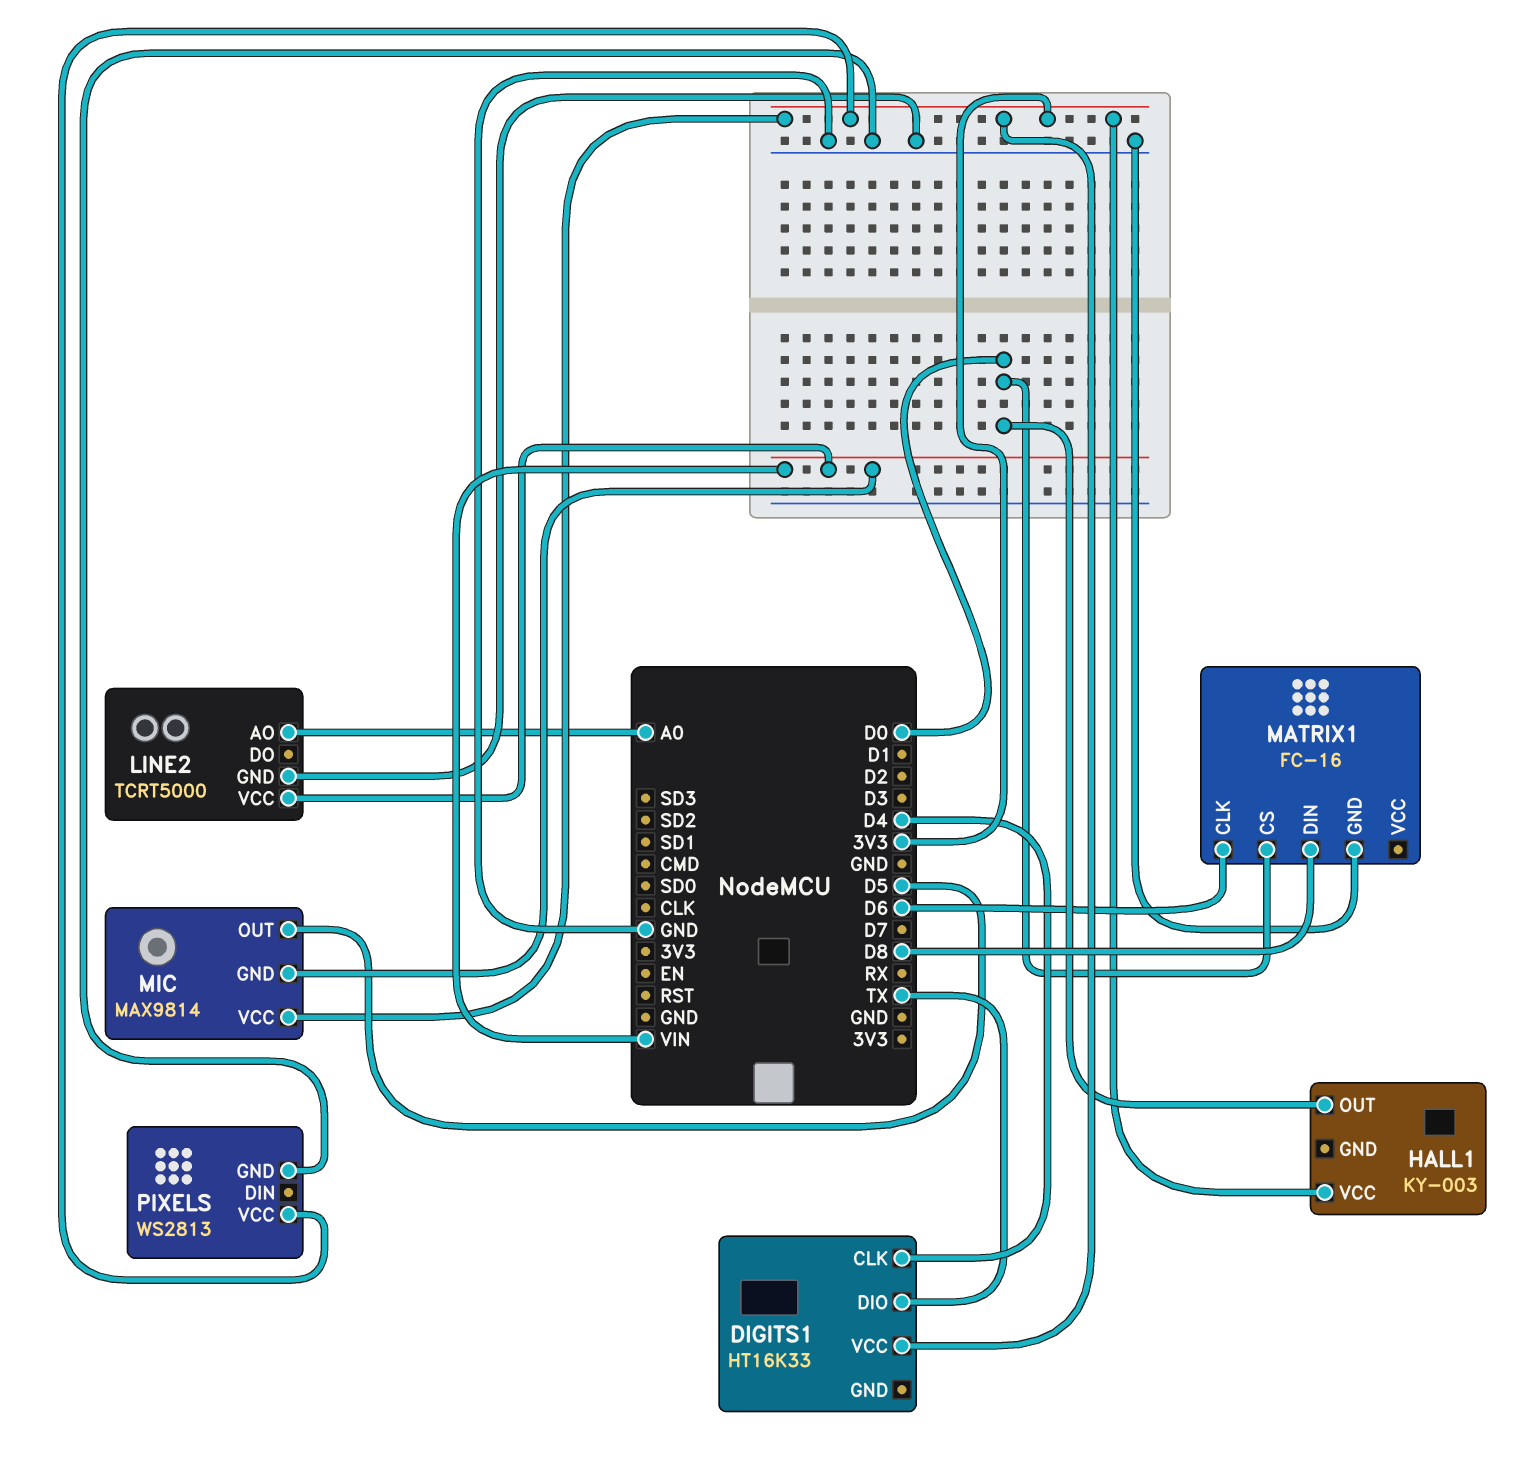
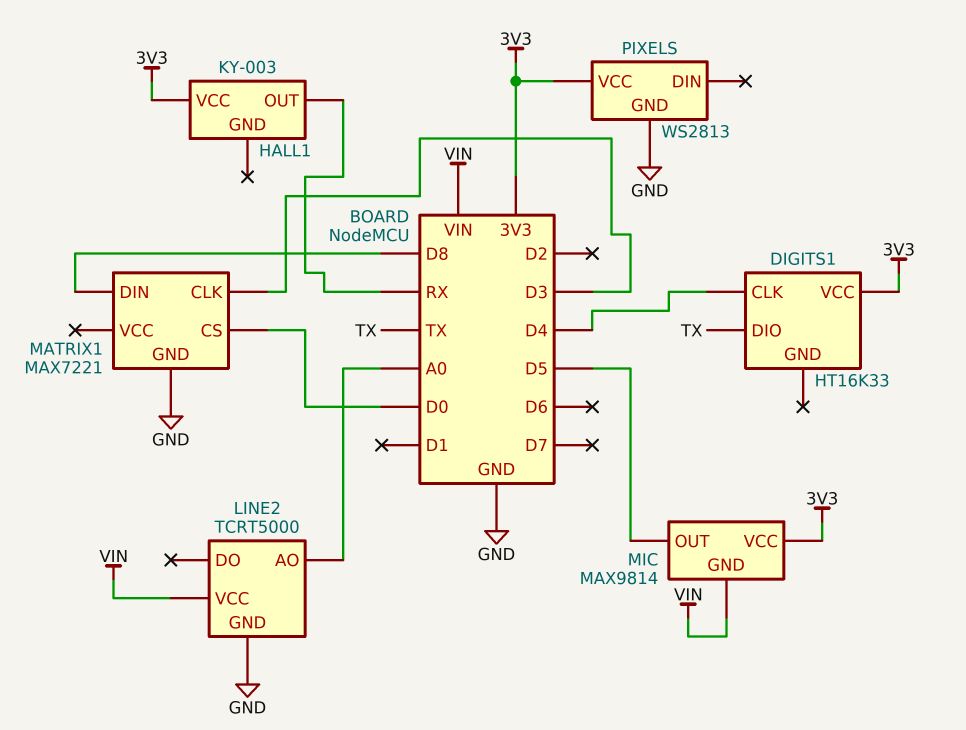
HALL1 pin OUT: D0 -> RX
MATRIX1: FC-16 -> MAX7221
MATRIX1 pin CLK: D6 -> D3

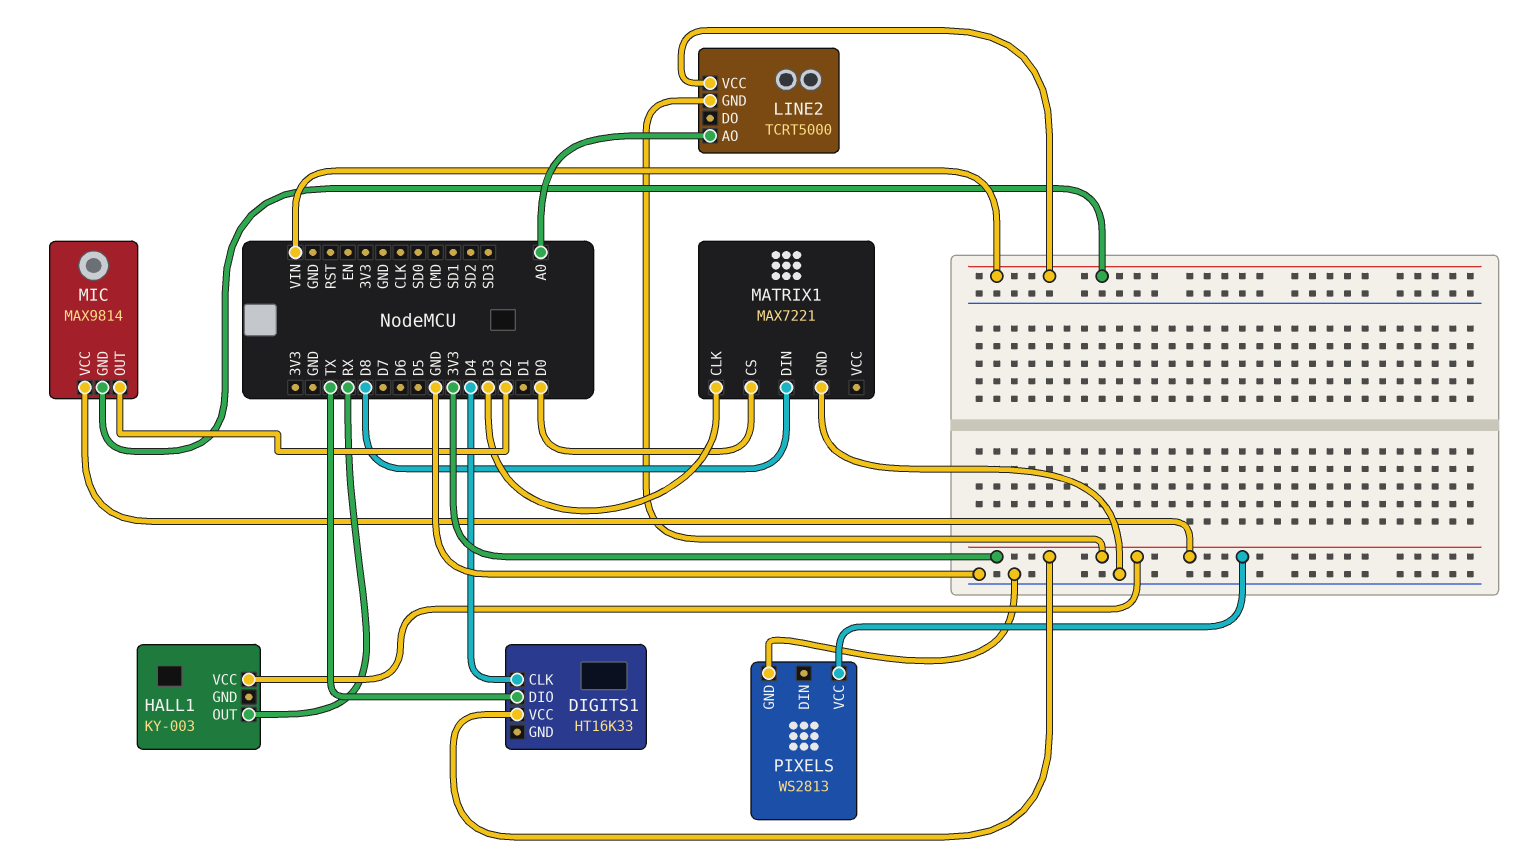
LINE2 pin GND: GND -> 3V3
MIC pin OUT: D5 -> D2

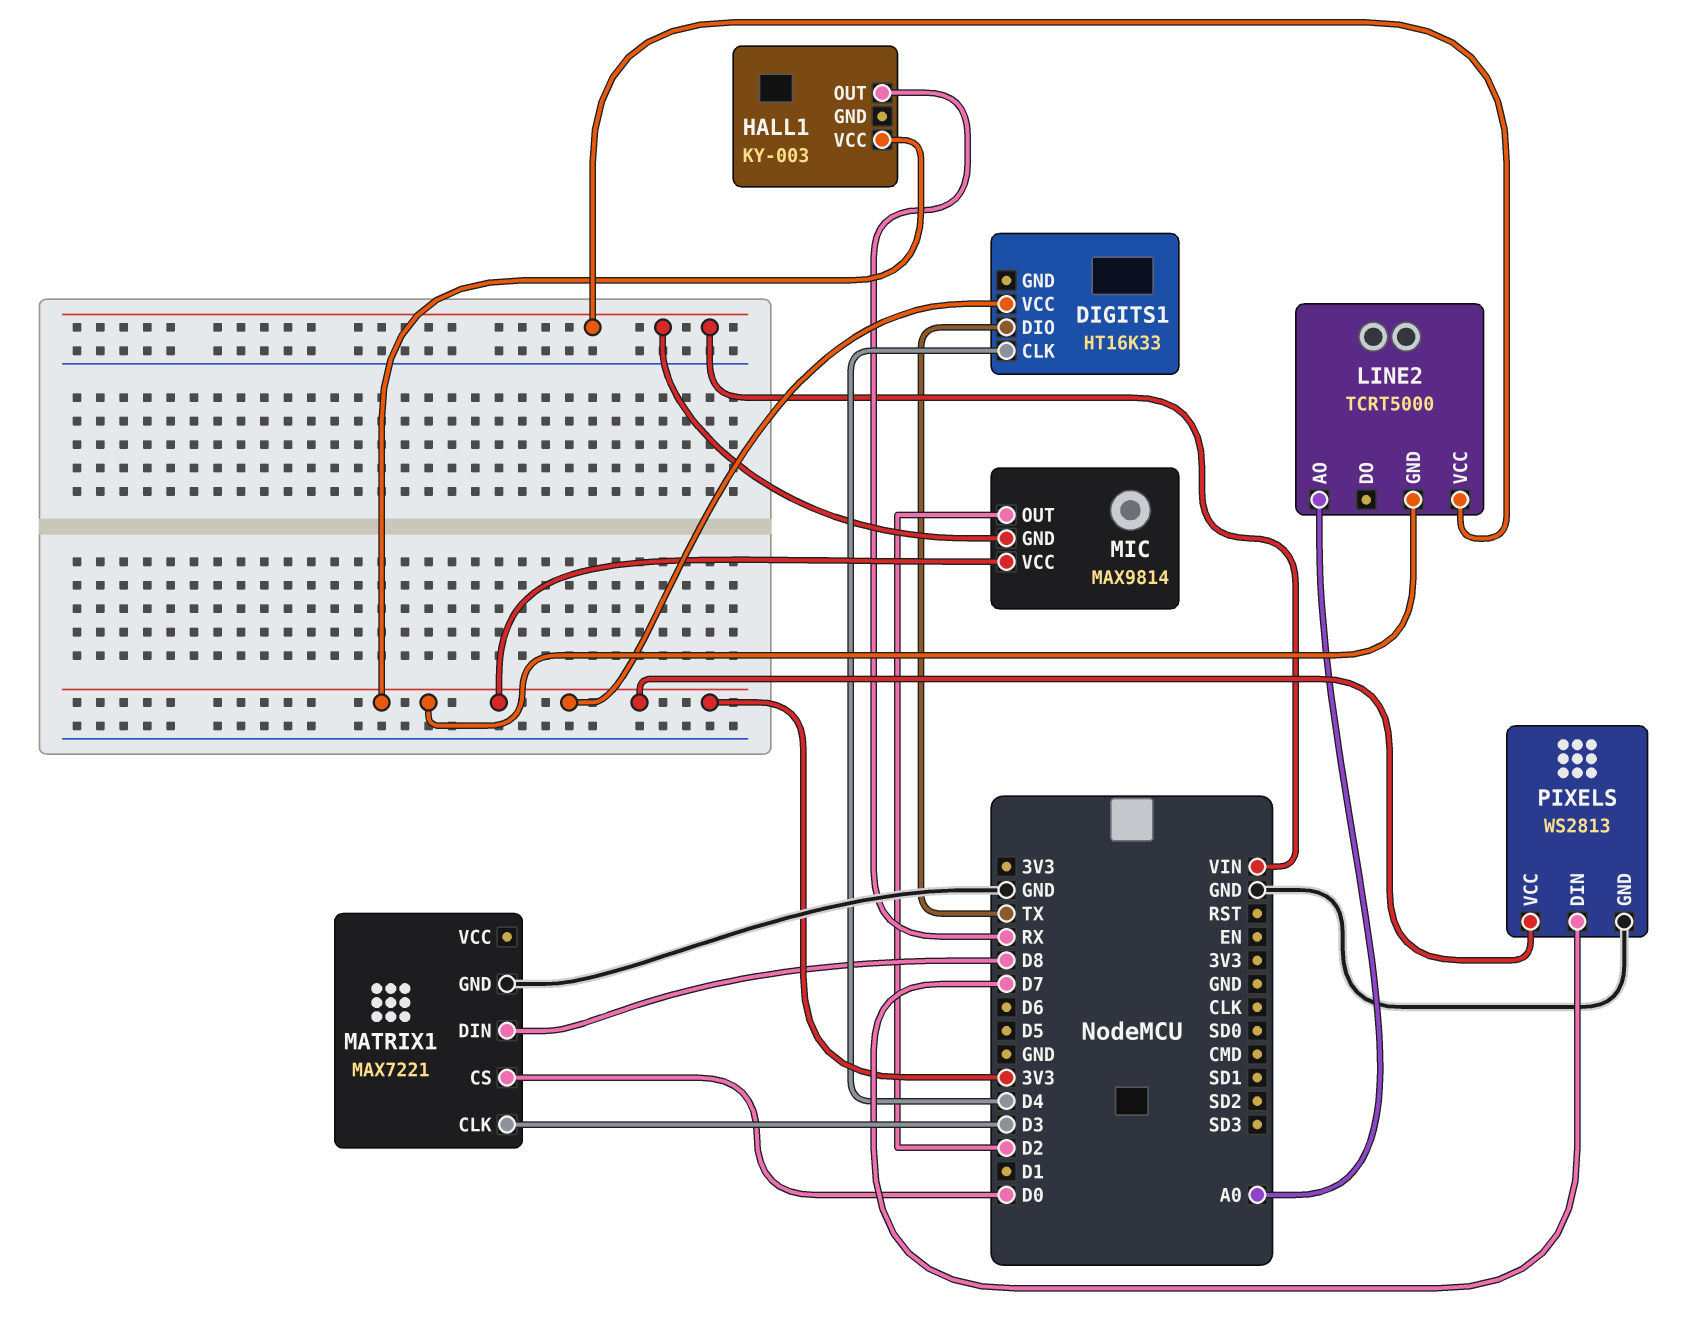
PIXELS pin DIN: none -> D7

